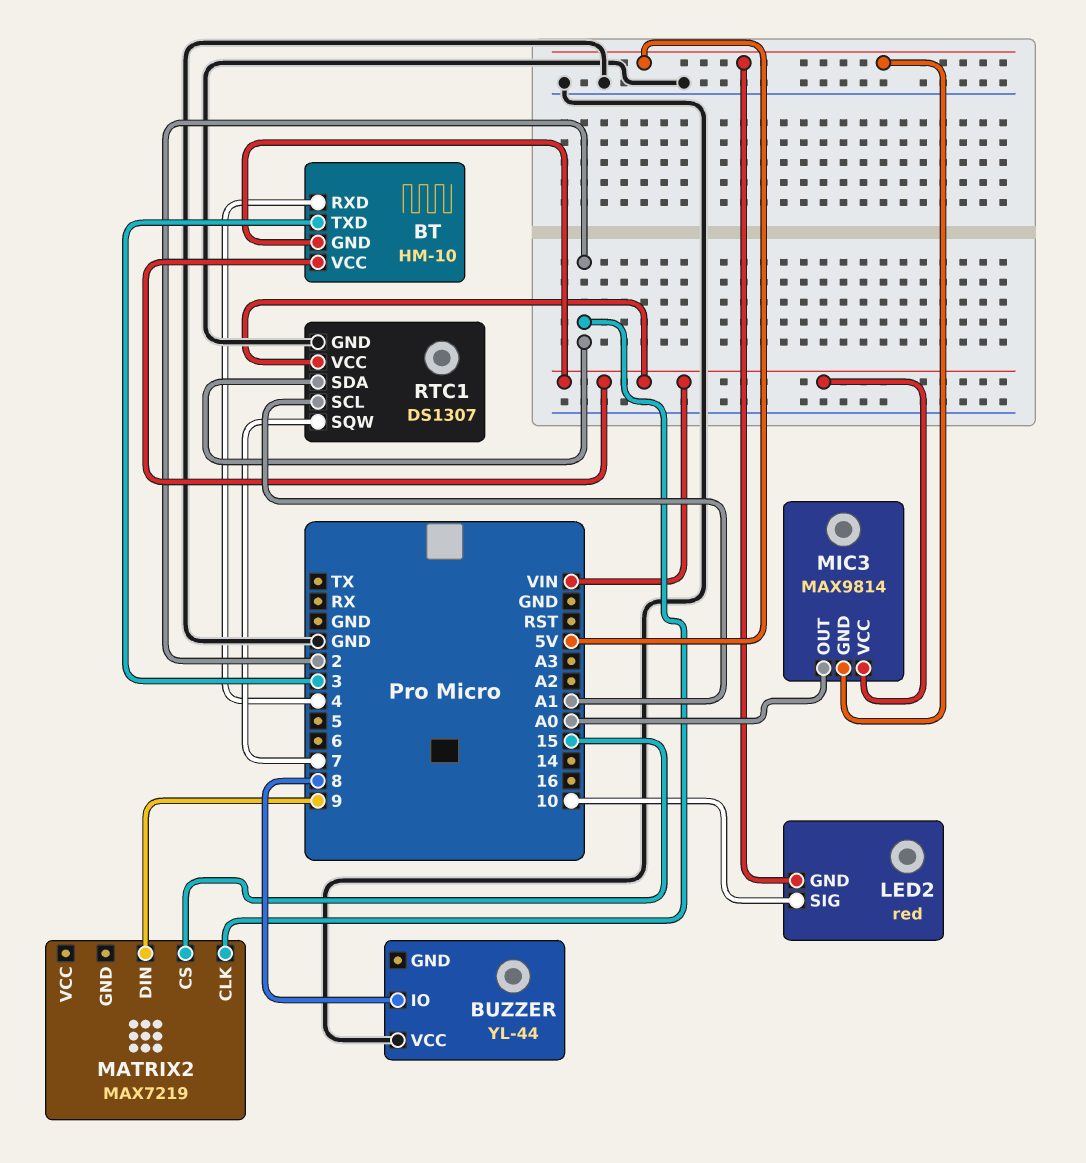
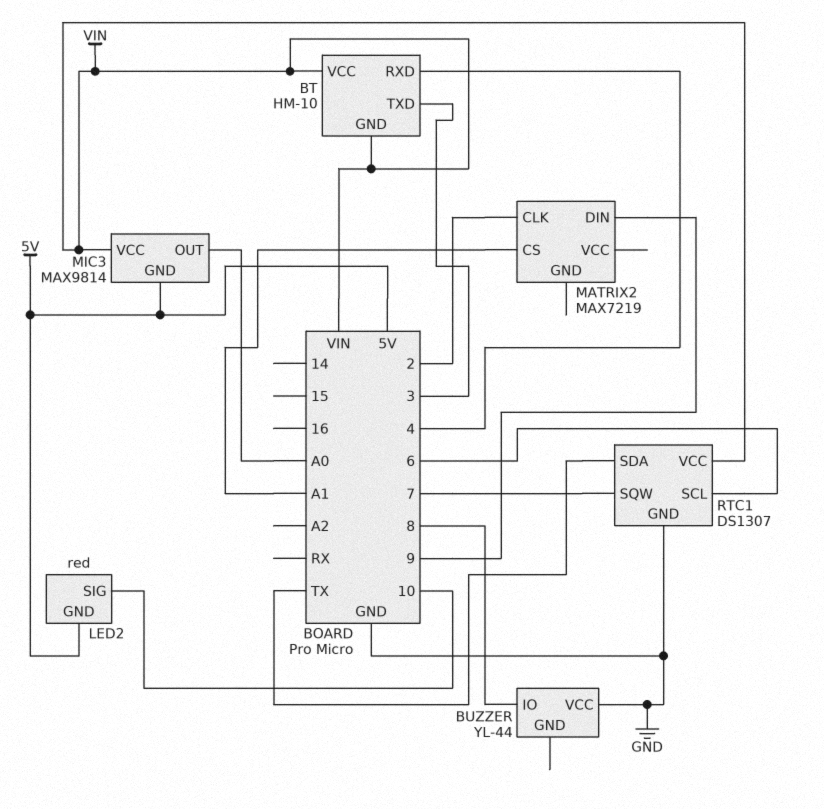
MATRIX2 pin CS: 15 -> A1
RTC1 pin SCL: A1 -> 6
RTC1 pin SDA: 2 -> TX

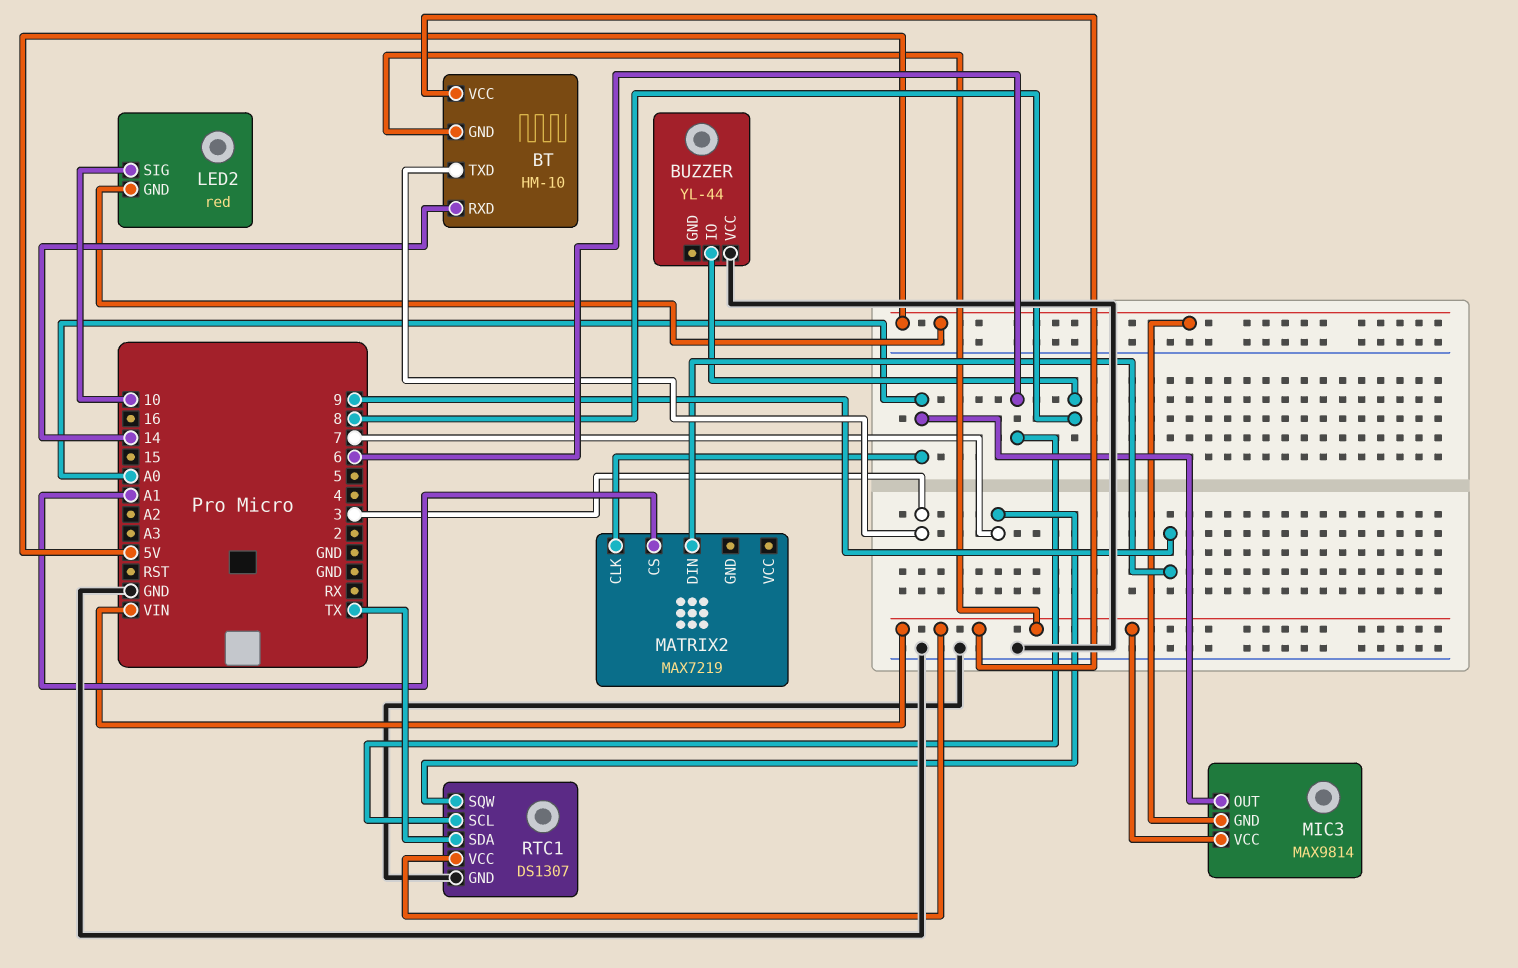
BT pin RXD: 4 -> 14
MATRIX2 pin CLK: 2 -> A0

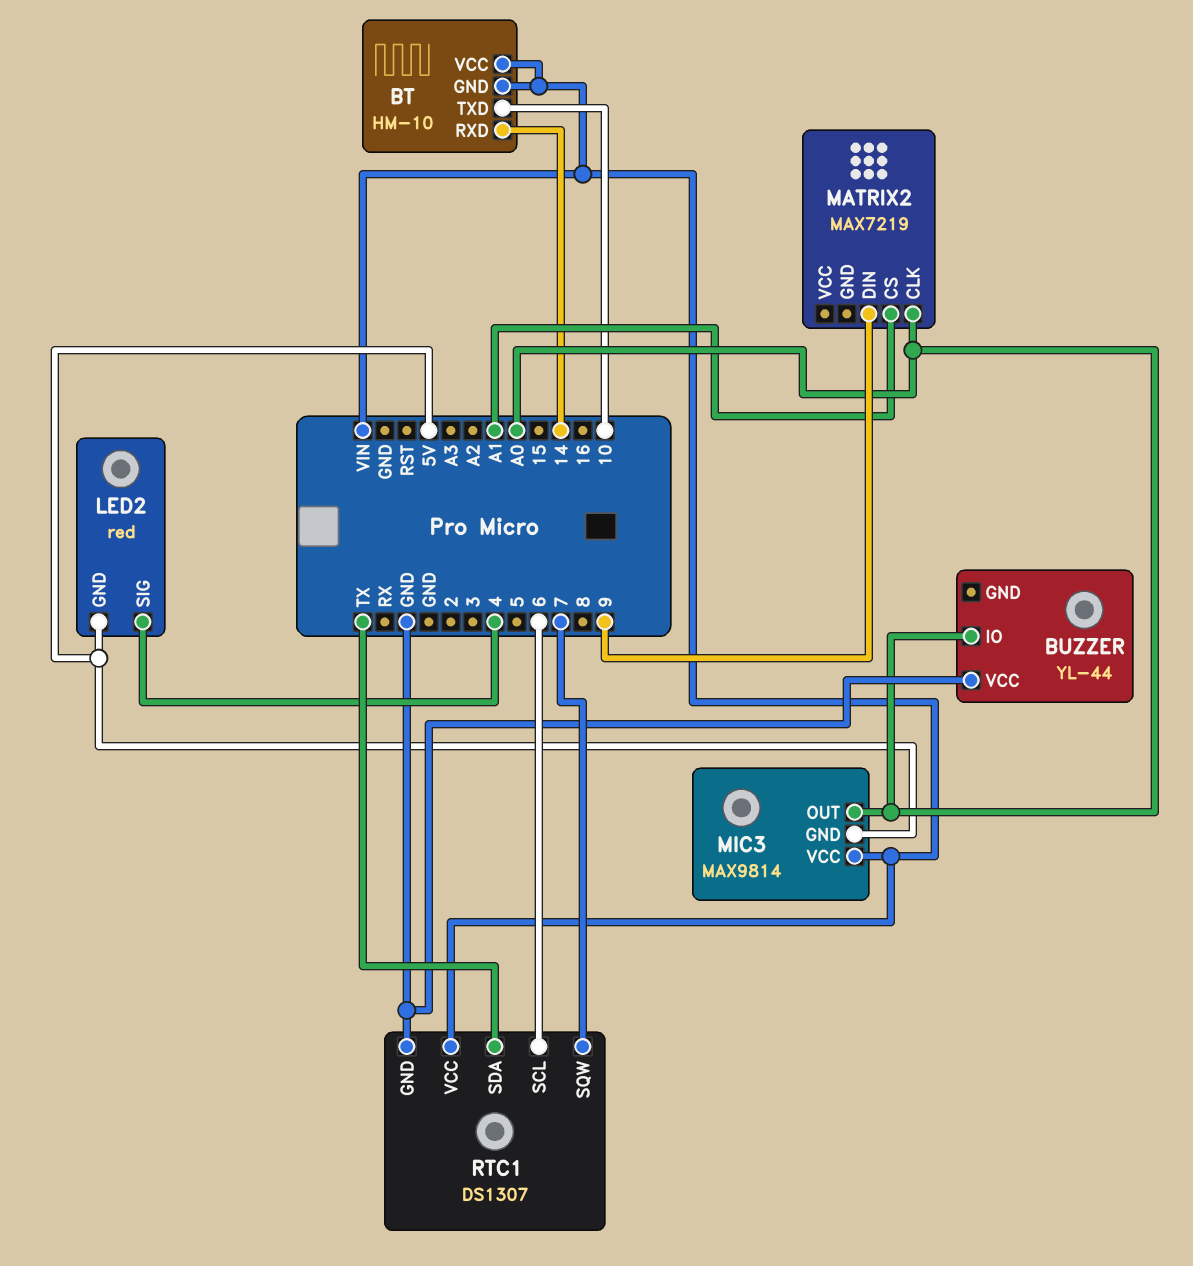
BT pin TXD: 3 -> 10
BUZZER pin IO: 8 -> A0
LED2 pin SIG: 10 -> 4

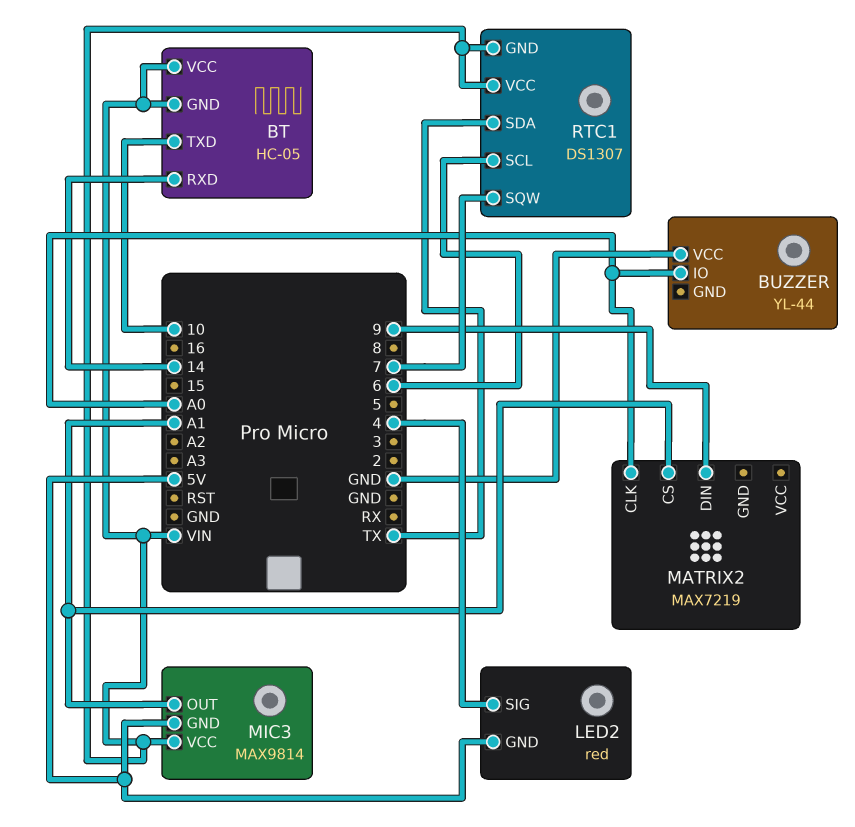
BT: HM-10 -> HC-05
MIC3 pin OUT: A0 -> A1
RTC1 pin GND: GND -> VIN

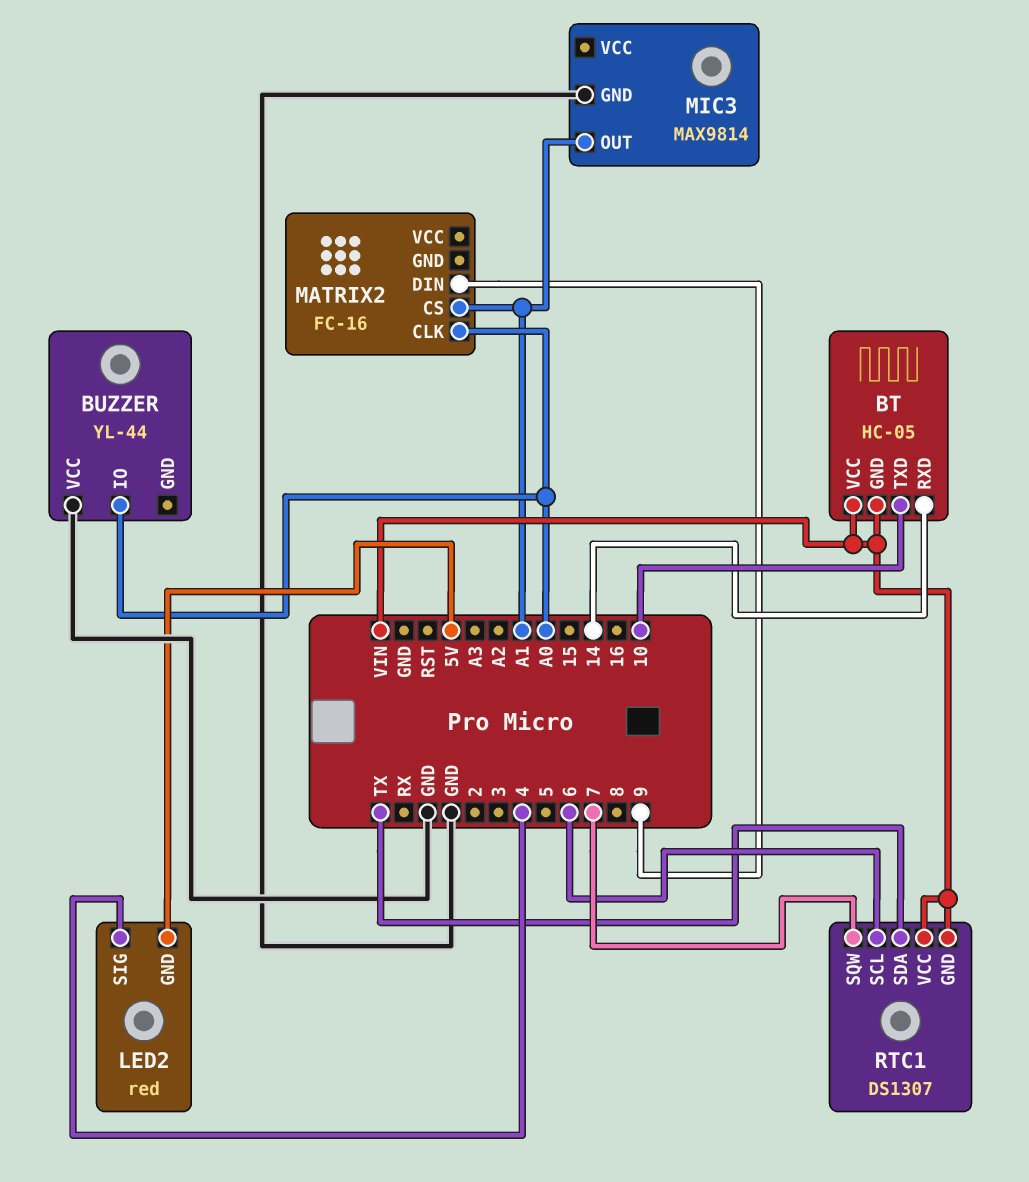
MATRIX2: MAX7219 -> FC-16
MIC3 pin GND: 5V -> GND
MIC3 pin VCC: VIN -> none

